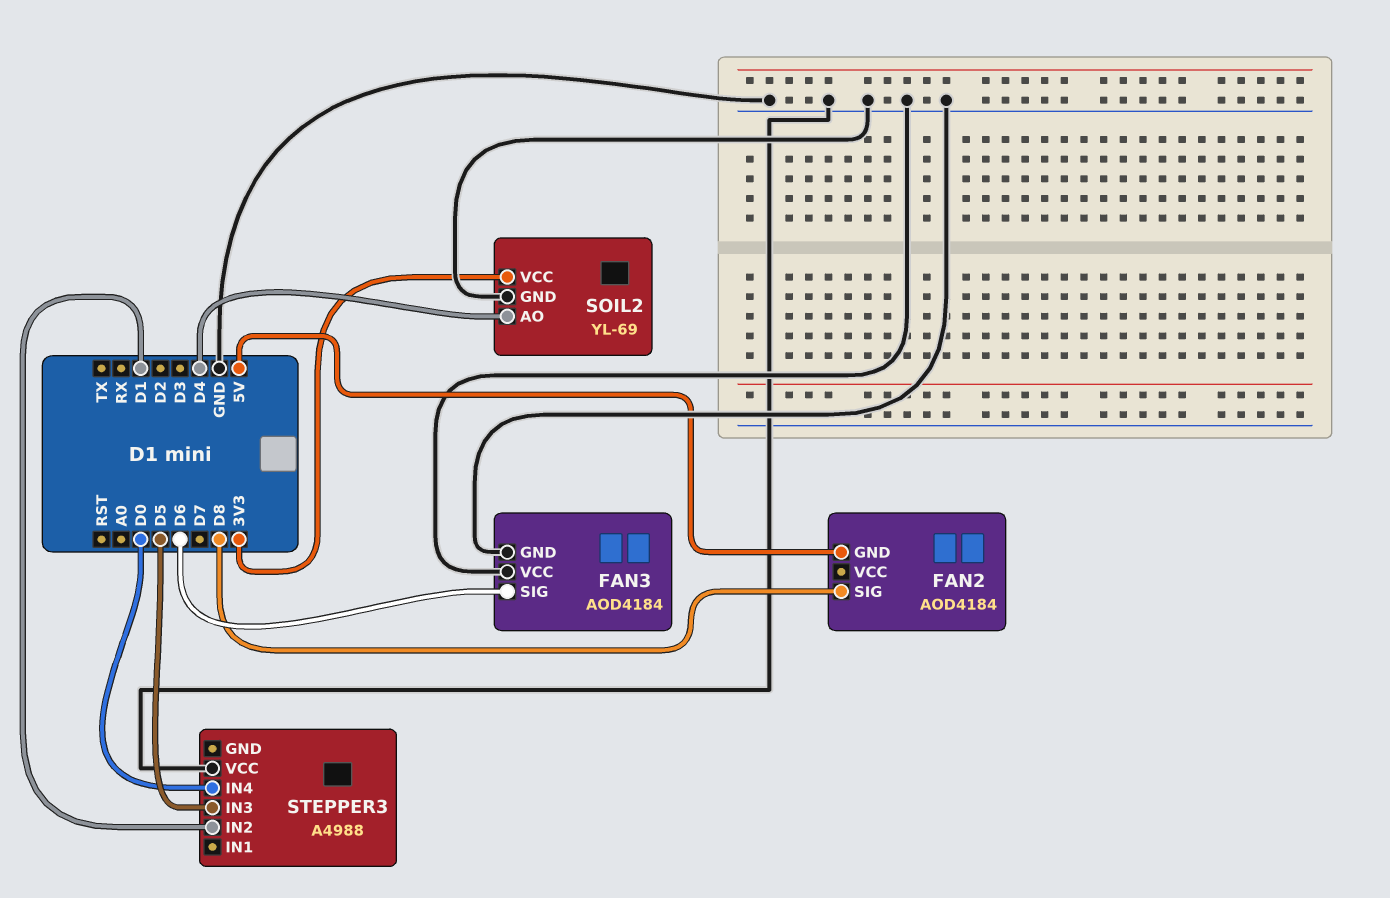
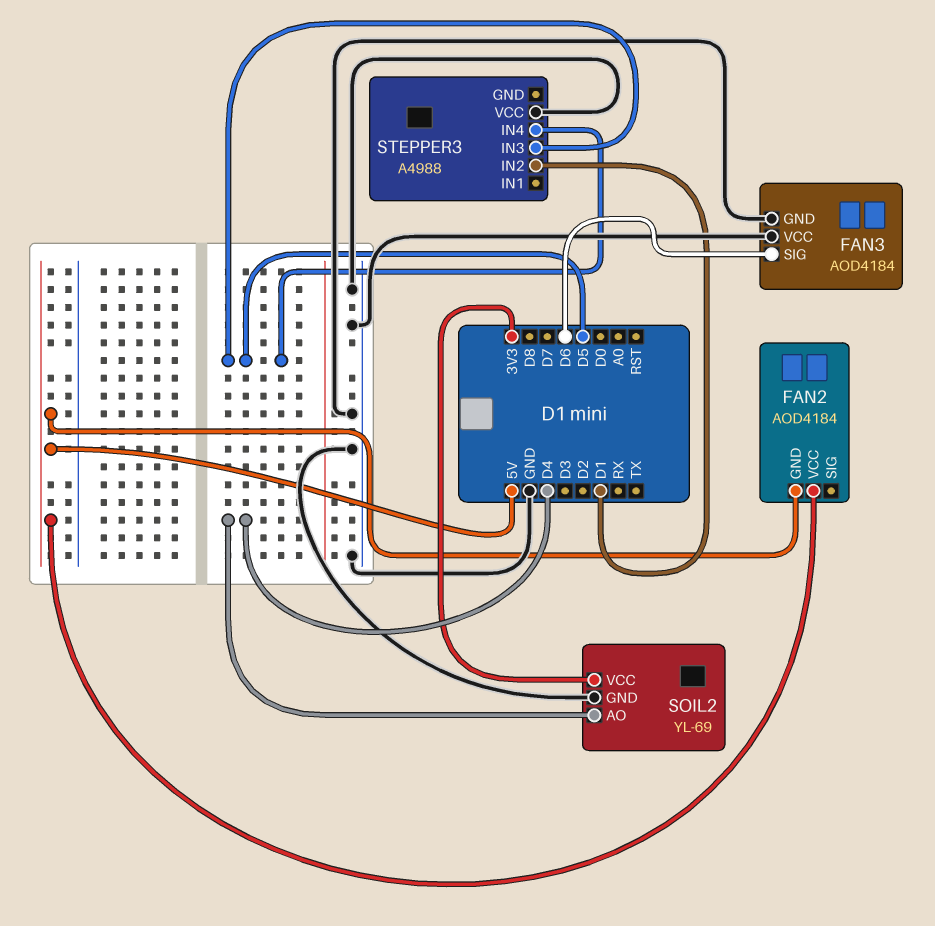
FAN2 pin SIG: D8 -> none
FAN2 pin VCC: none -> 5V
STEPPER3 pin IN4: D0 -> D5

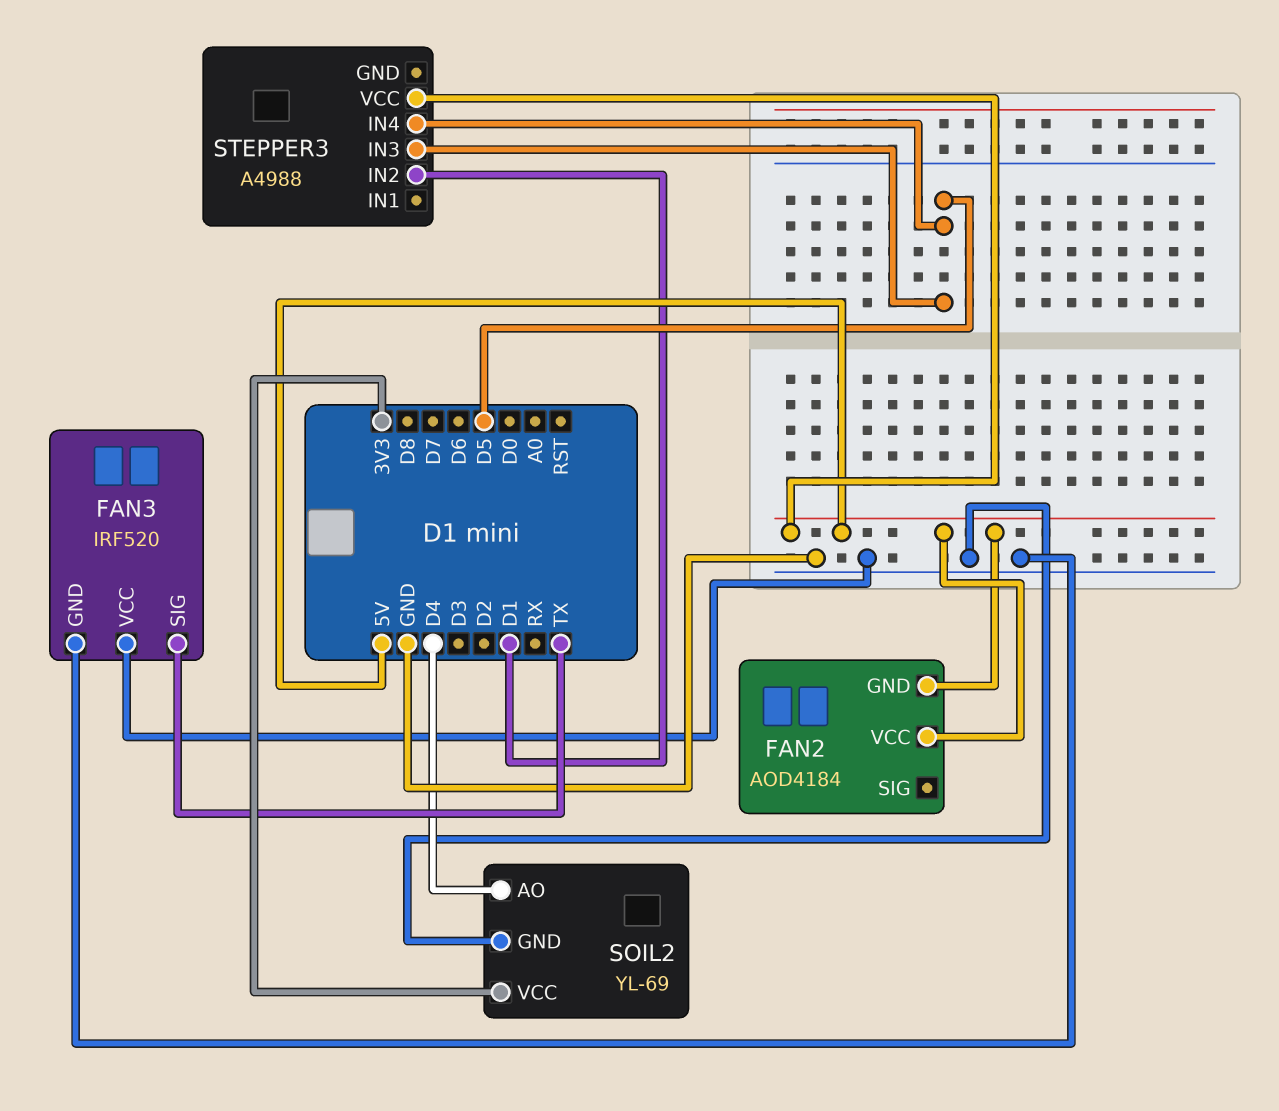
FAN3: AOD4184 -> IRF520
FAN3 pin SIG: D6 -> TX
STEPPER3 pin VCC: GND -> 5V

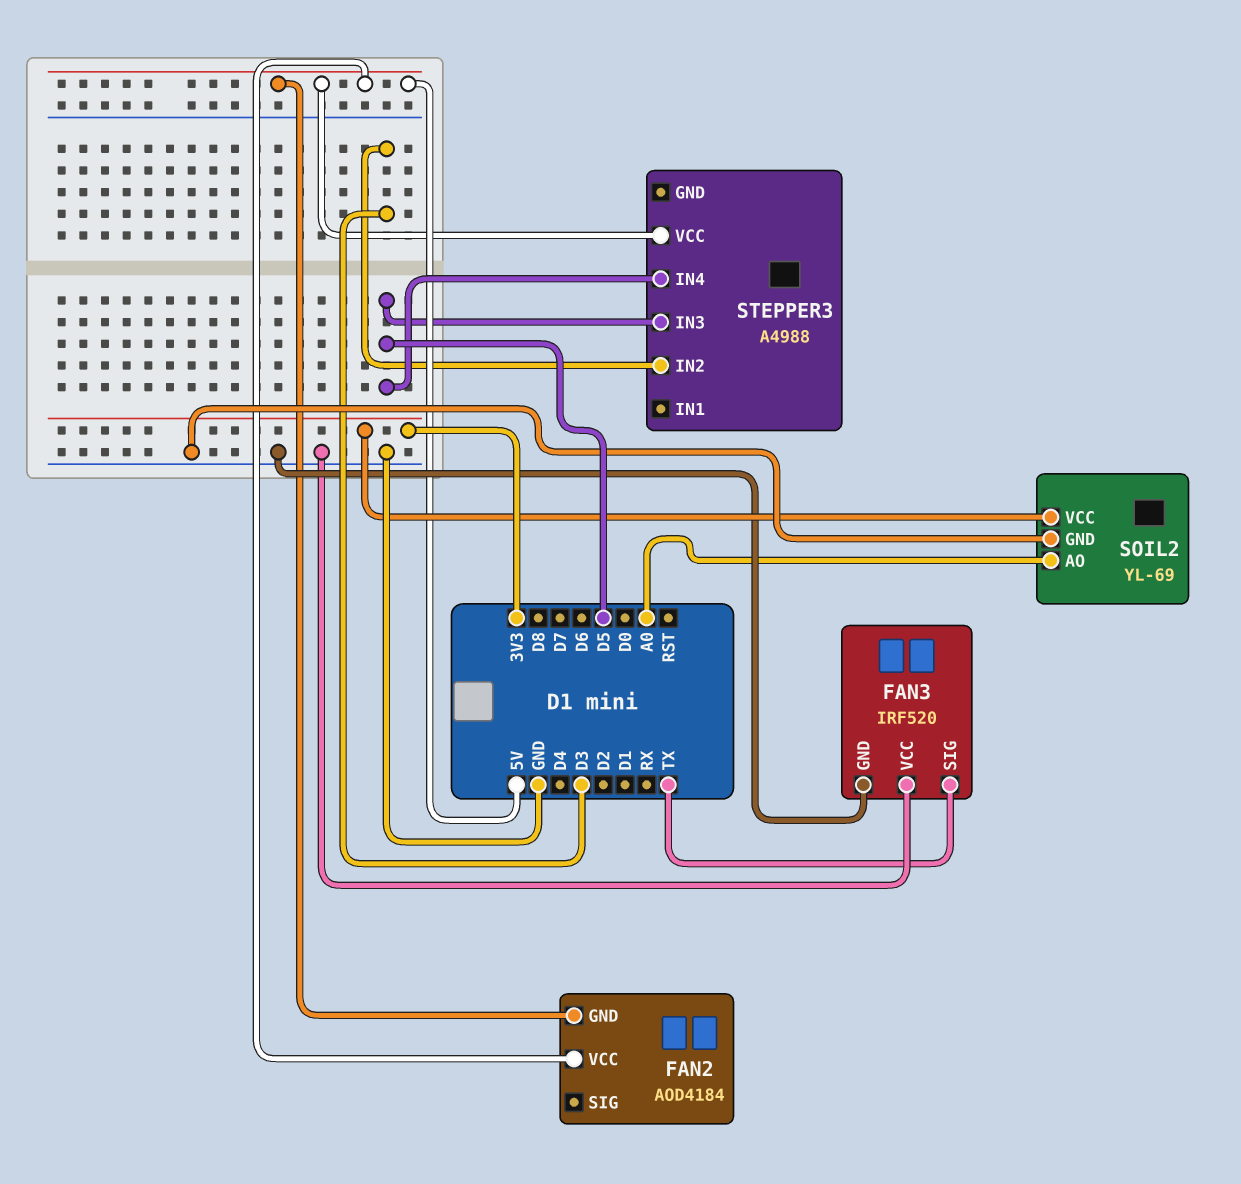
SOIL2 pin AO: D4 -> A0
STEPPER3 pin IN2: D1 -> D3

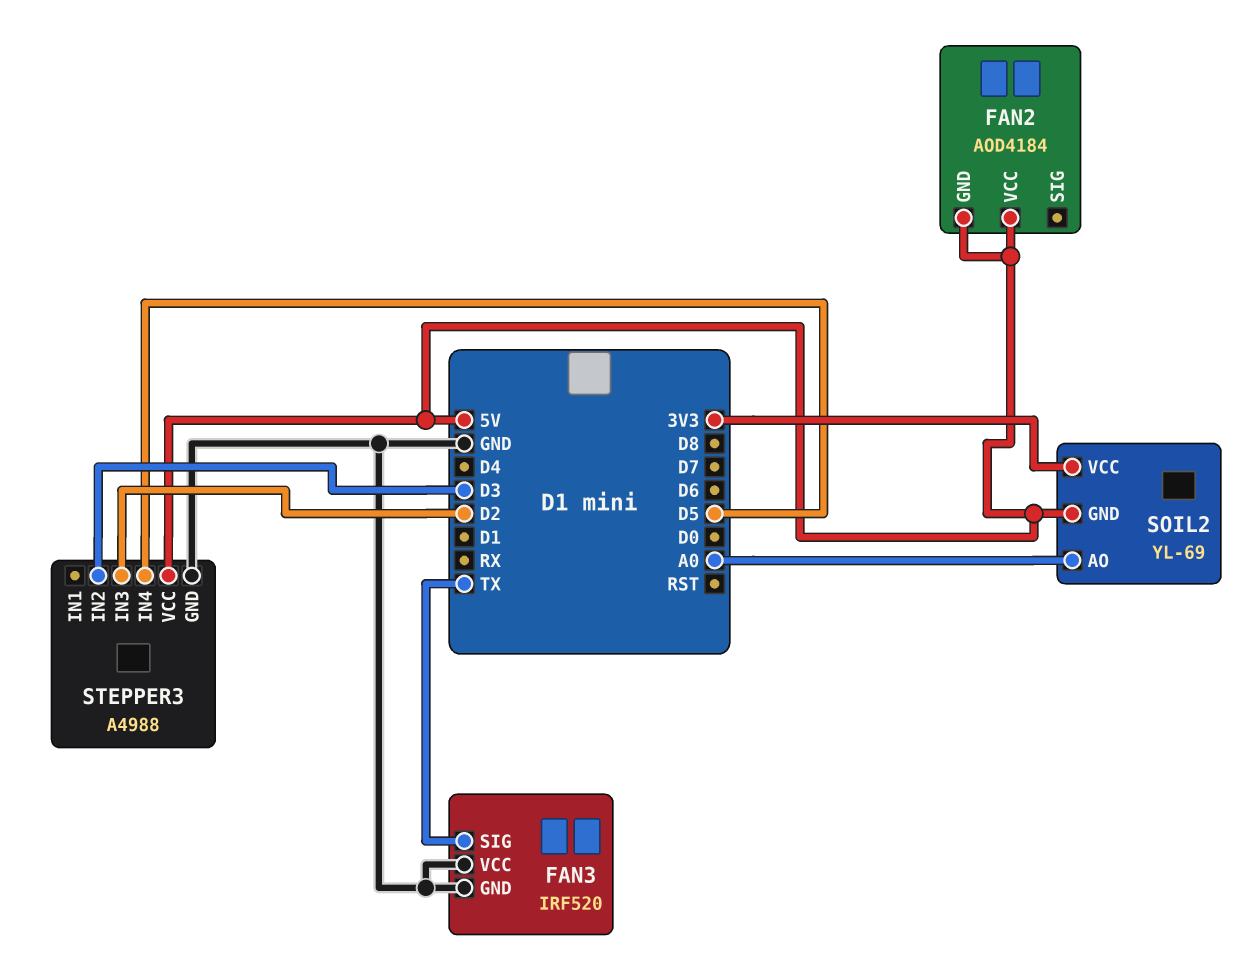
SOIL2 pin GND: GND -> 5V
STEPPER3 pin GND: none -> GND
STEPPER3 pin IN3: D5 -> D2

